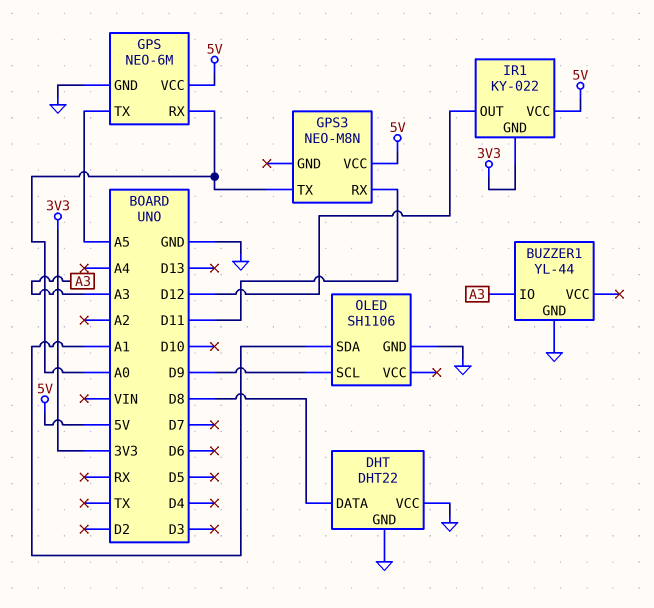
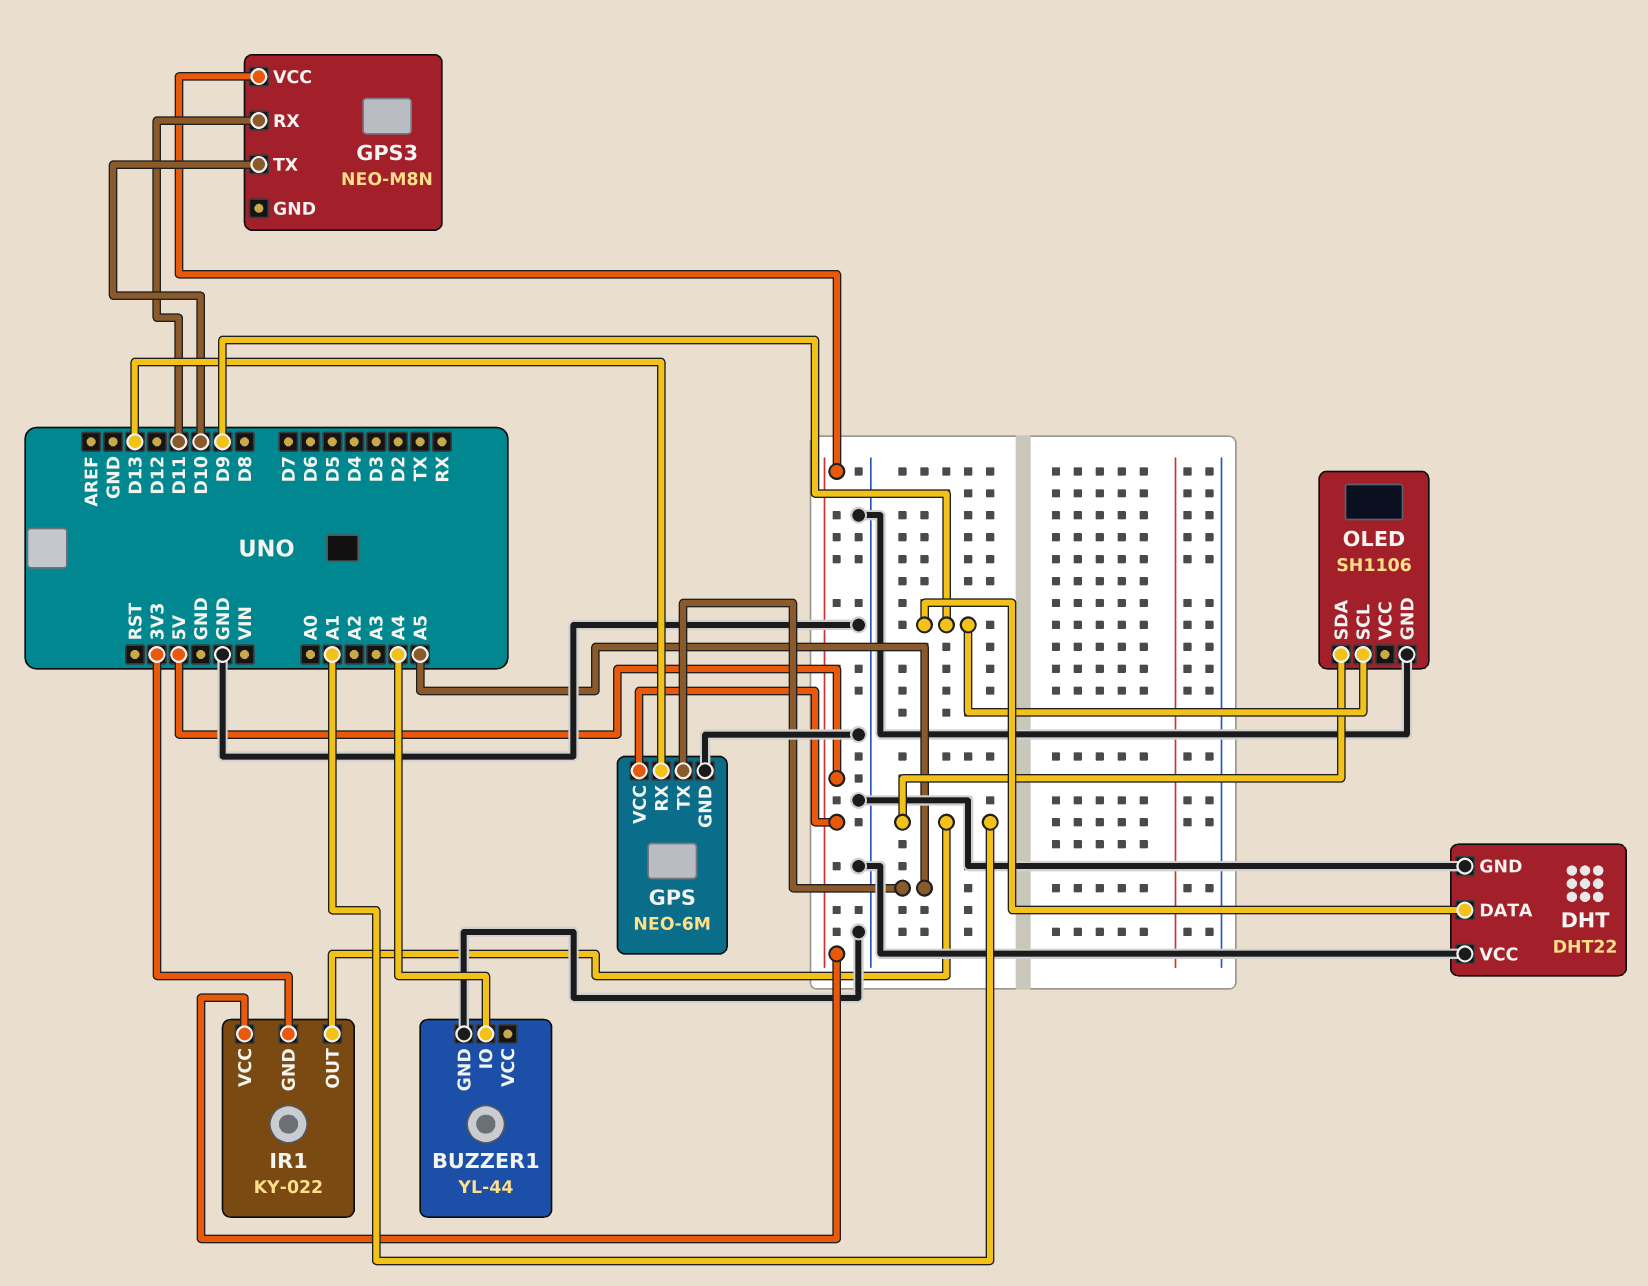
BUZZER1 pin IO: A3 -> A4
DHT pin DATA: D8 -> D9
GPS pin RX: A0 -> D13
GPS3 pin TX: A0 -> D10
IR1 pin OUT: D12 -> A1

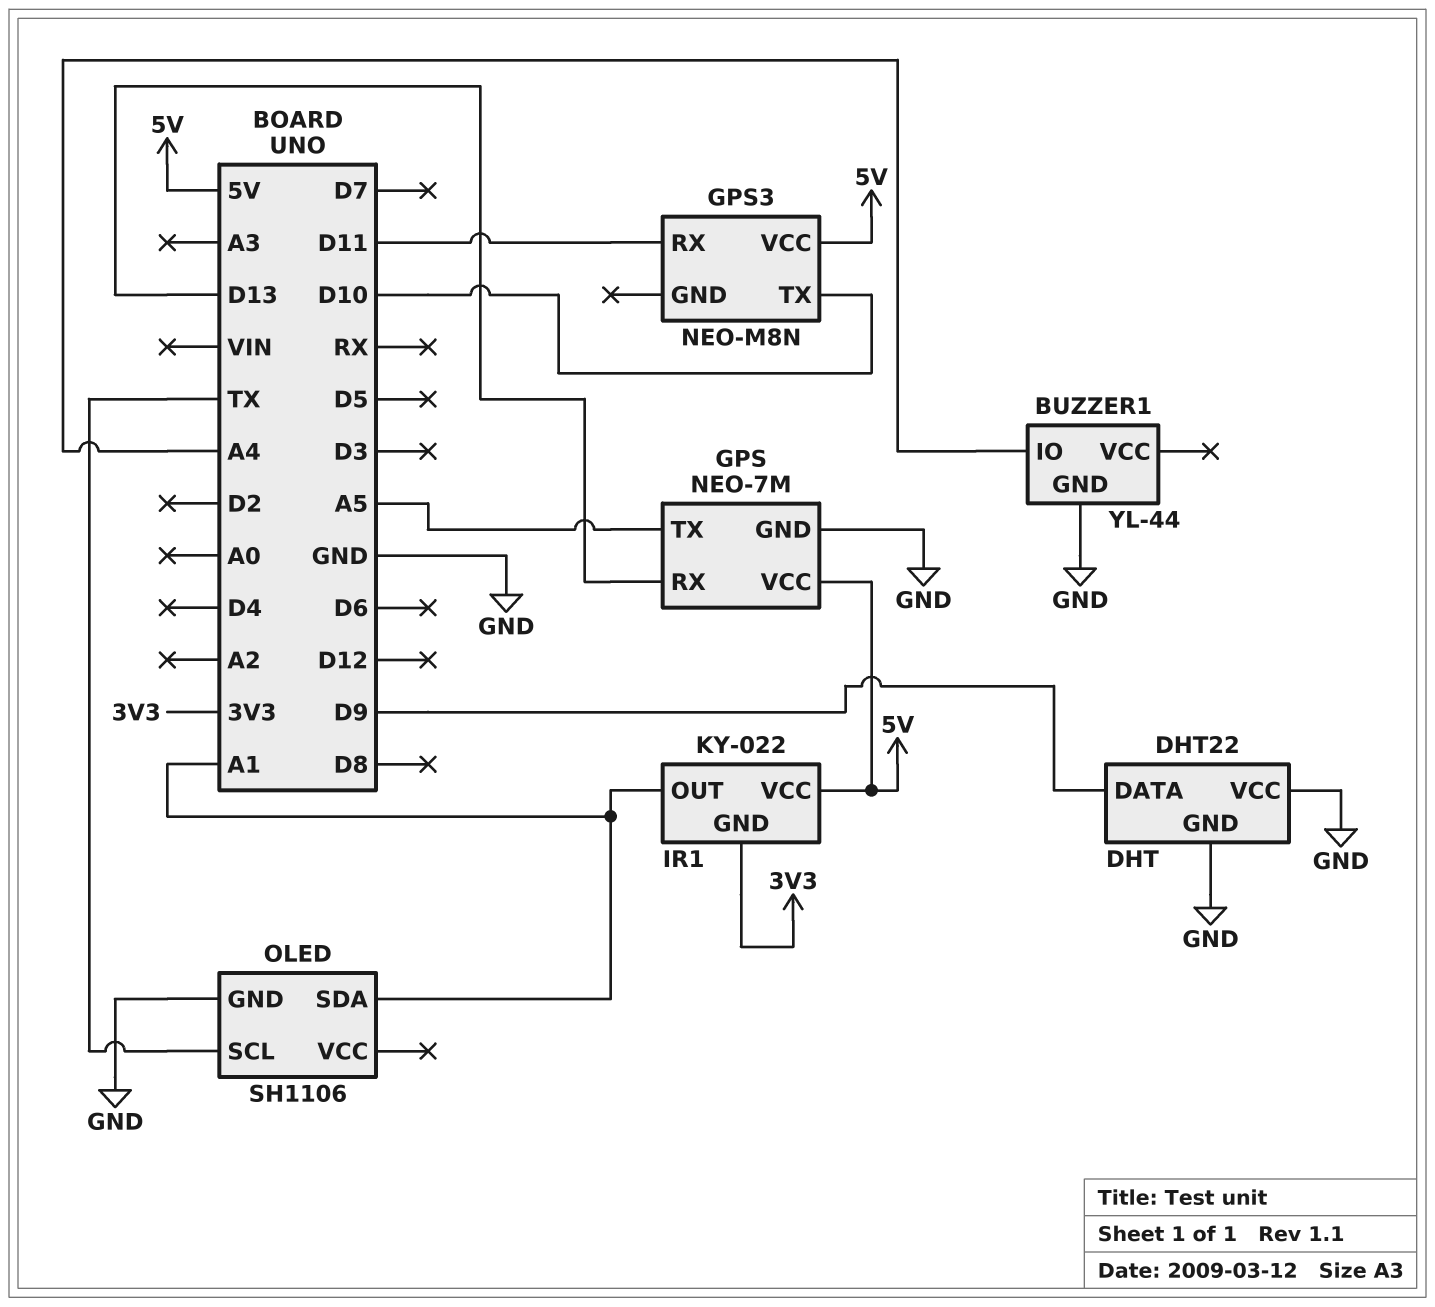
GPS: NEO-6M -> NEO-7M
OLED pin SCL: D9 -> TX

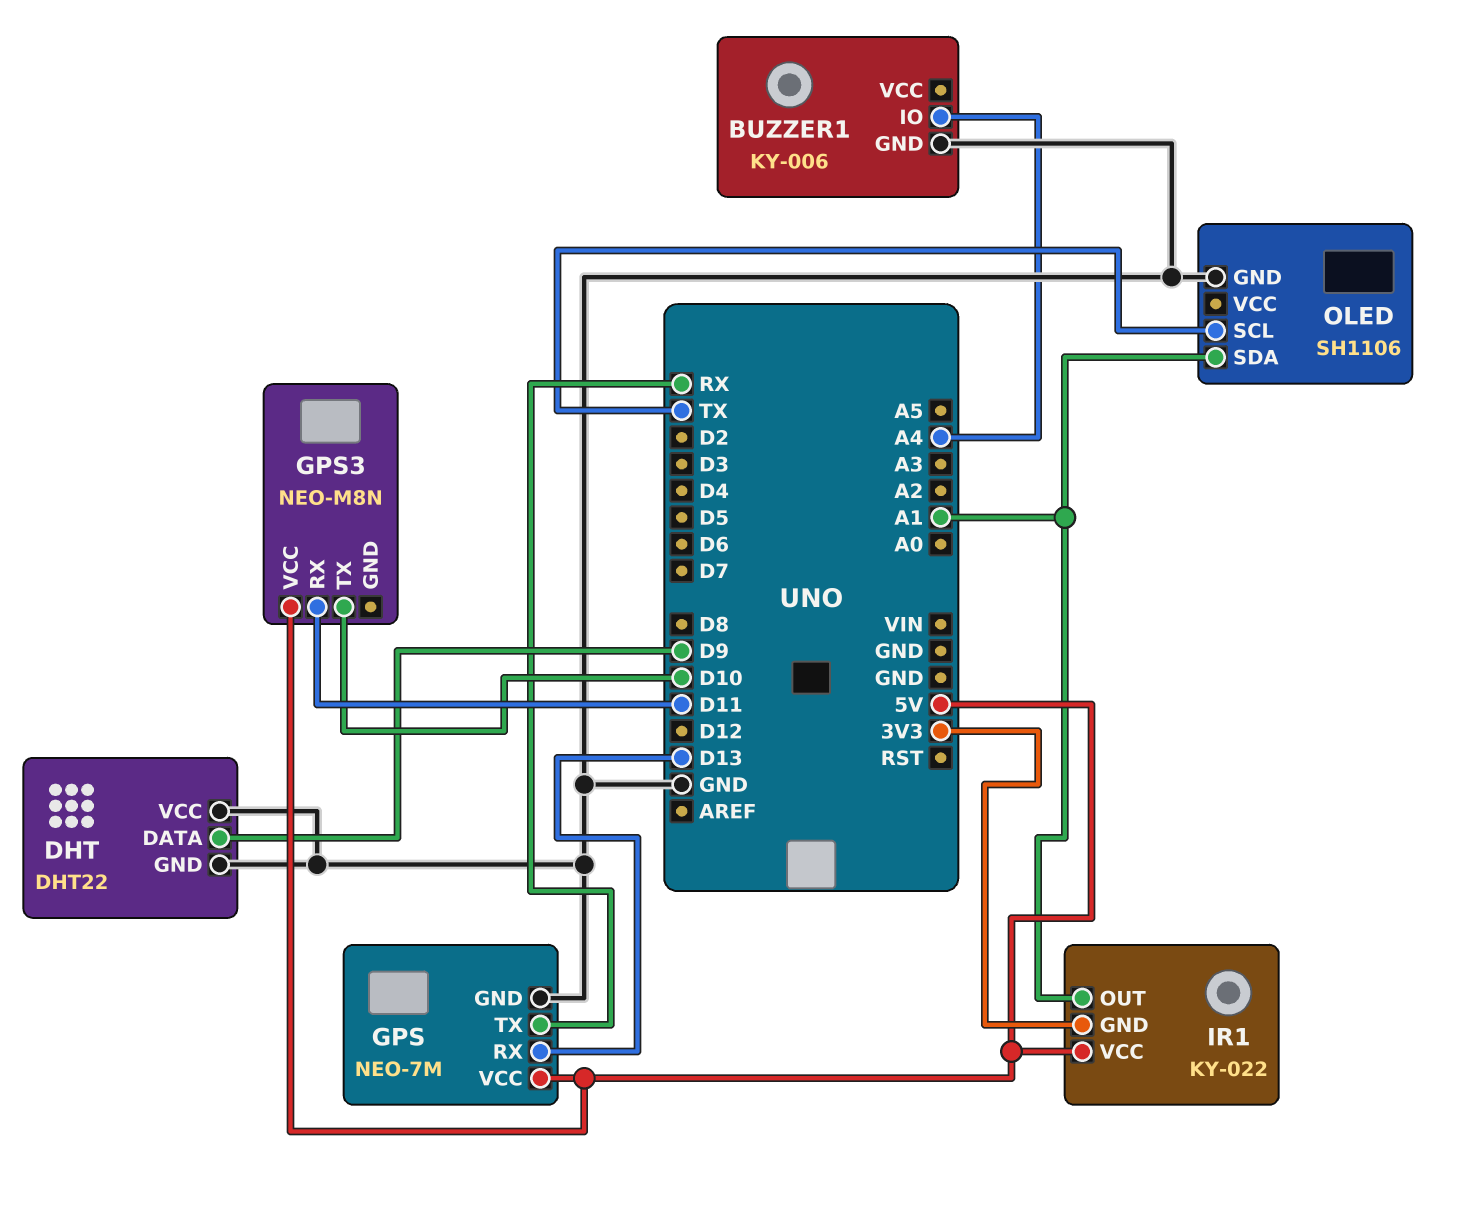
BUZZER1: YL-44 -> KY-006
GPS pin TX: A5 -> RX

